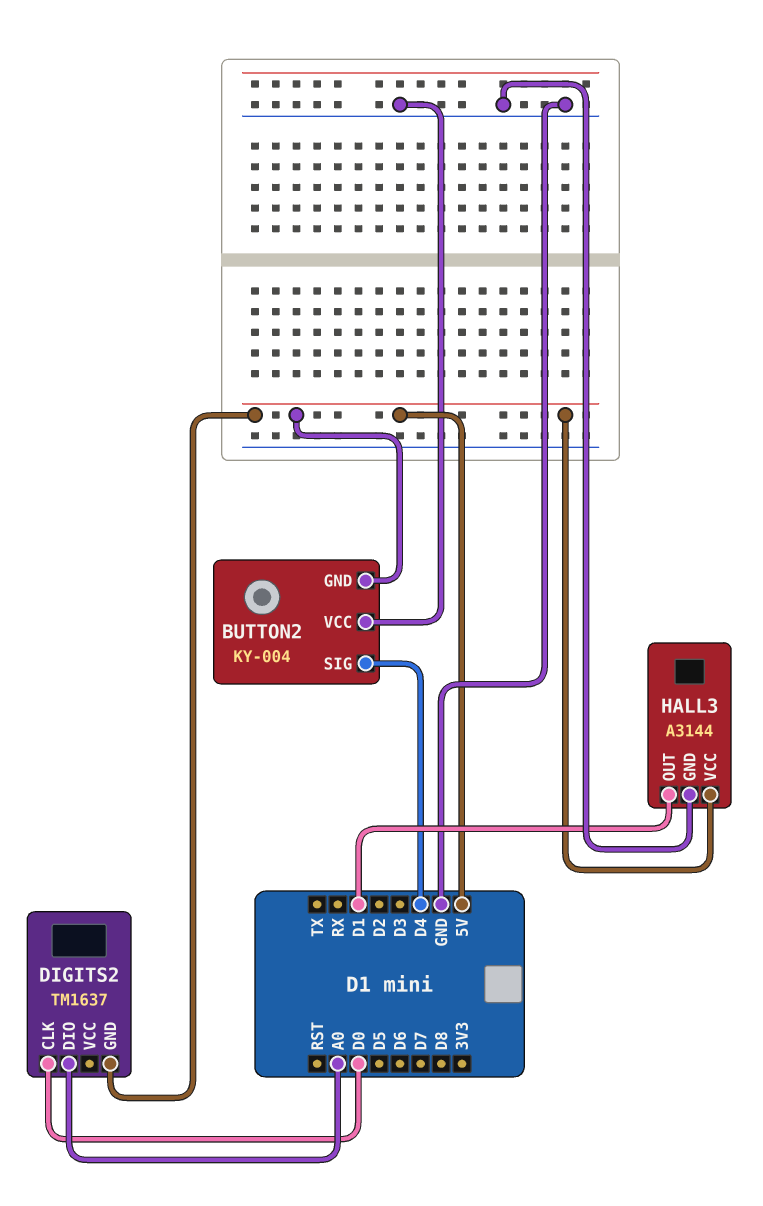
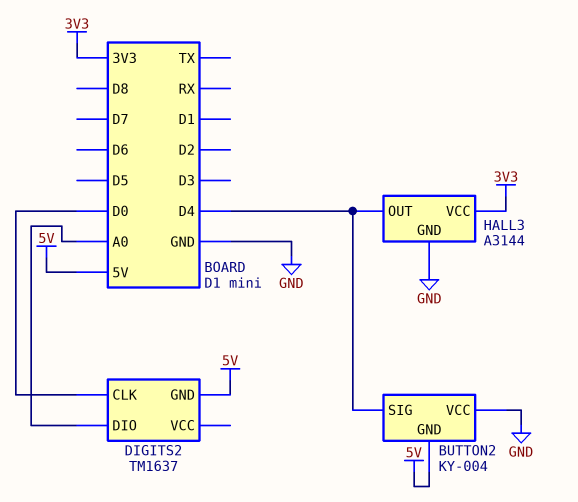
HALL3 pin OUT: D1 -> D4
HALL3 pin VCC: 5V -> 3V3

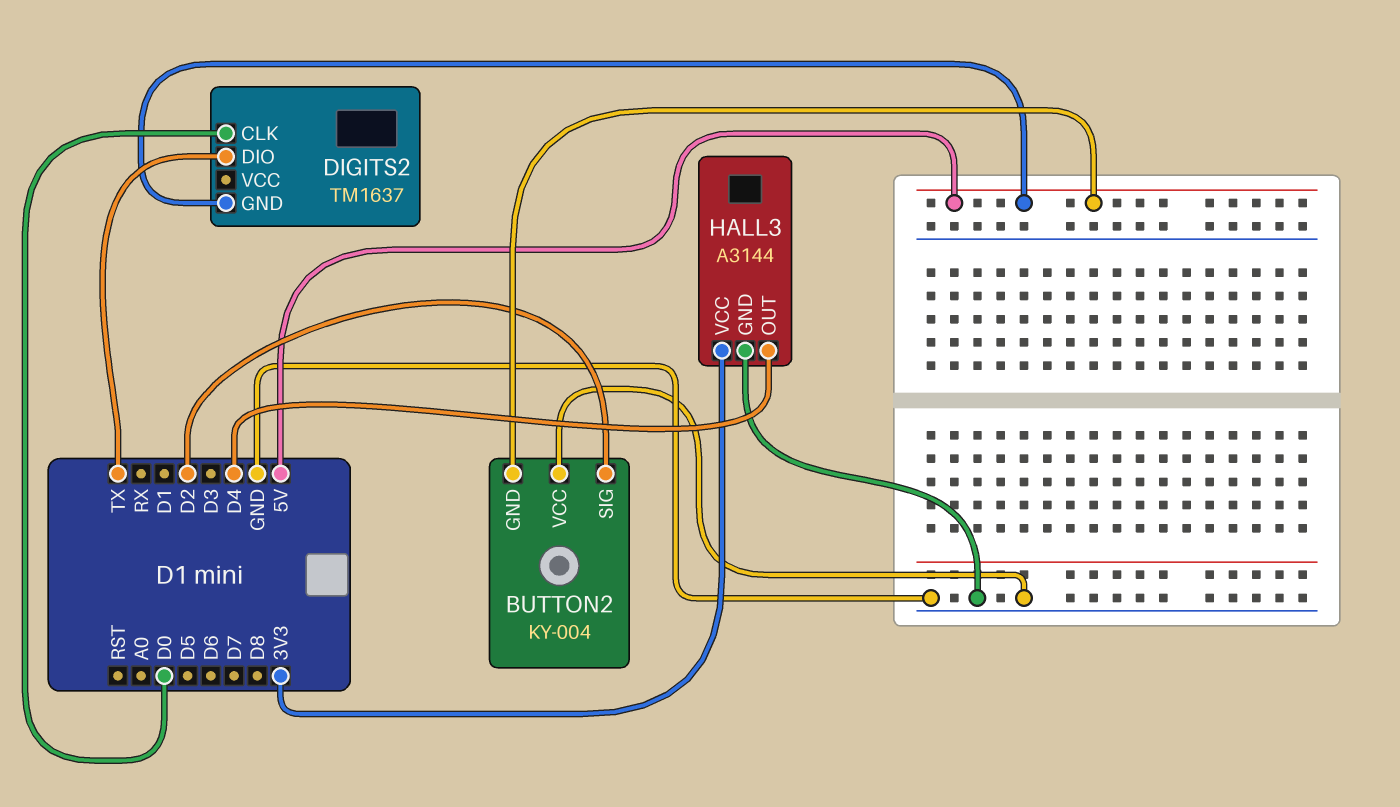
BUTTON2 pin SIG: D4 -> D2
DIGITS2 pin DIO: A0 -> TX

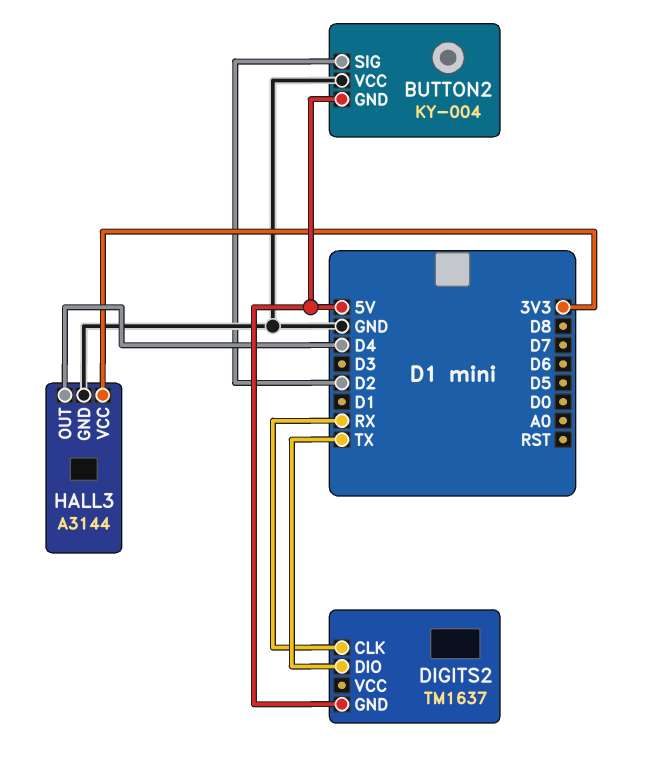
DIGITS2 pin CLK: D0 -> RX

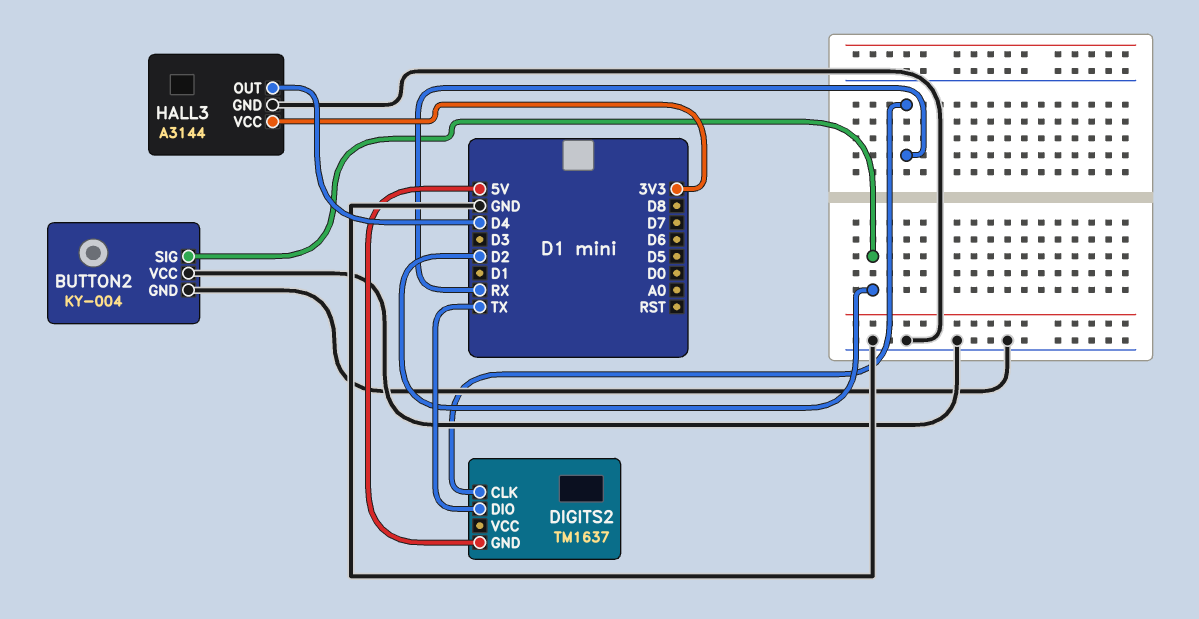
BUTTON2 pin GND: 5V -> GND

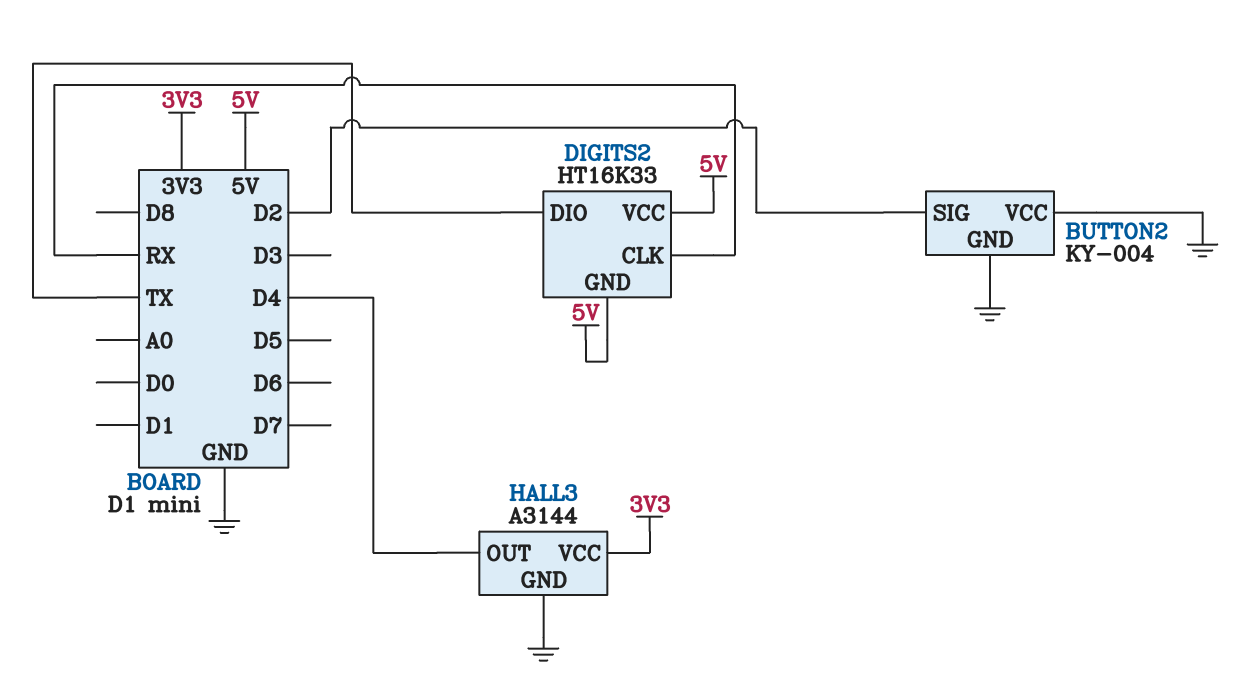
DIGITS2: TM1637 -> HT16K33
DIGITS2 pin VCC: none -> 5V

